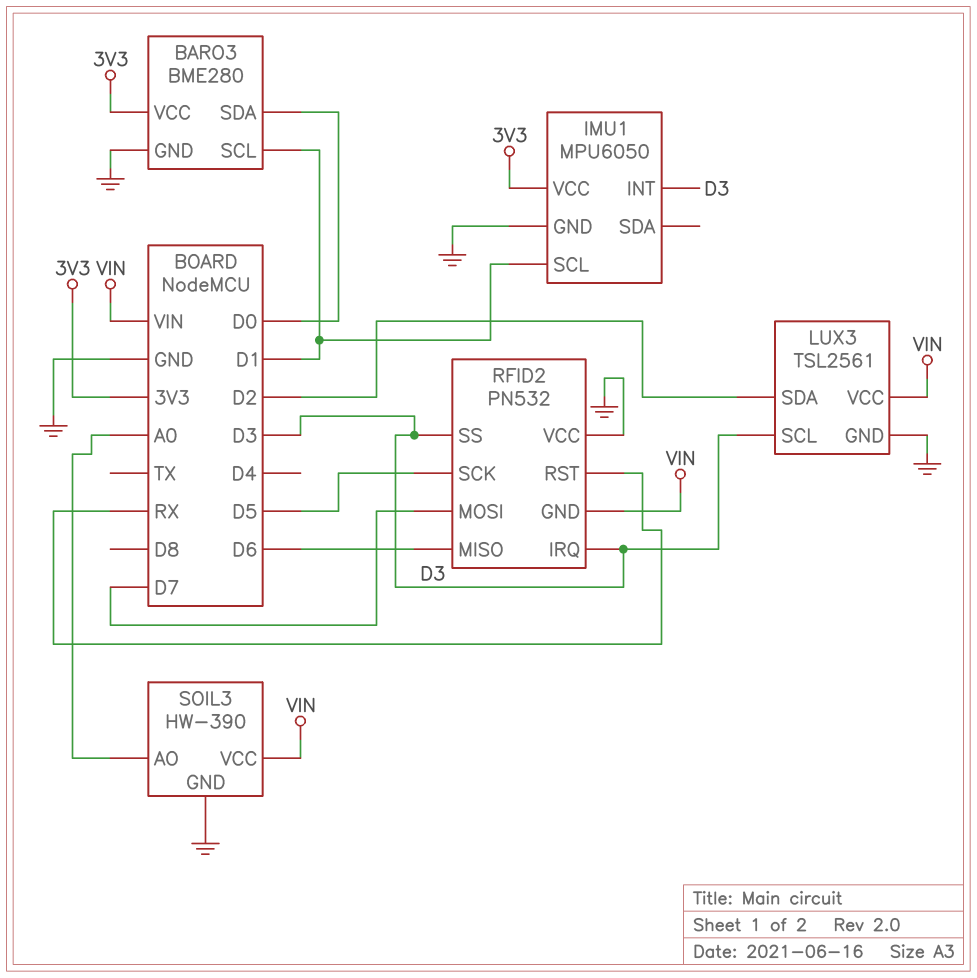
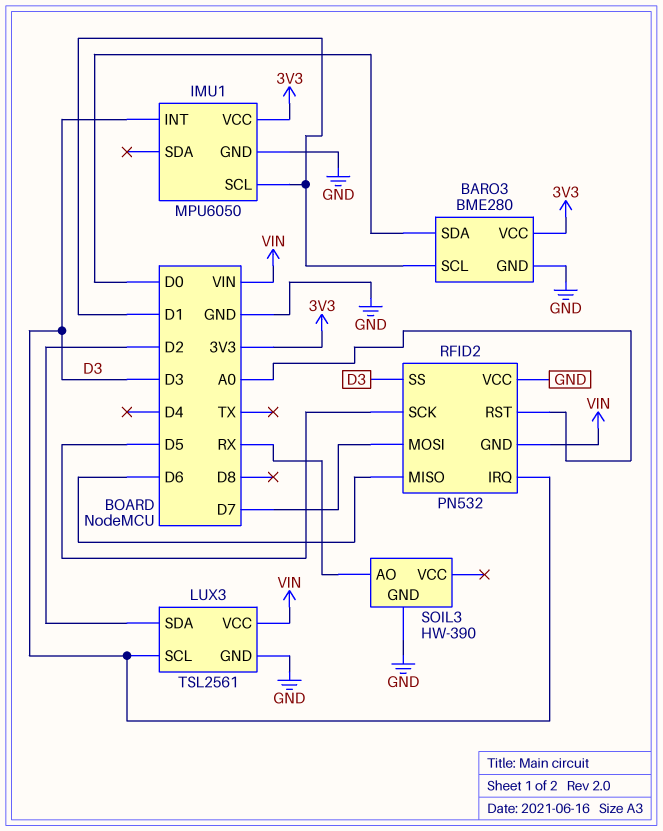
RFID2 pin RST: RX -> A0
SOIL3 pin AO: A0 -> RX
SOIL3 pin VCC: VIN -> none

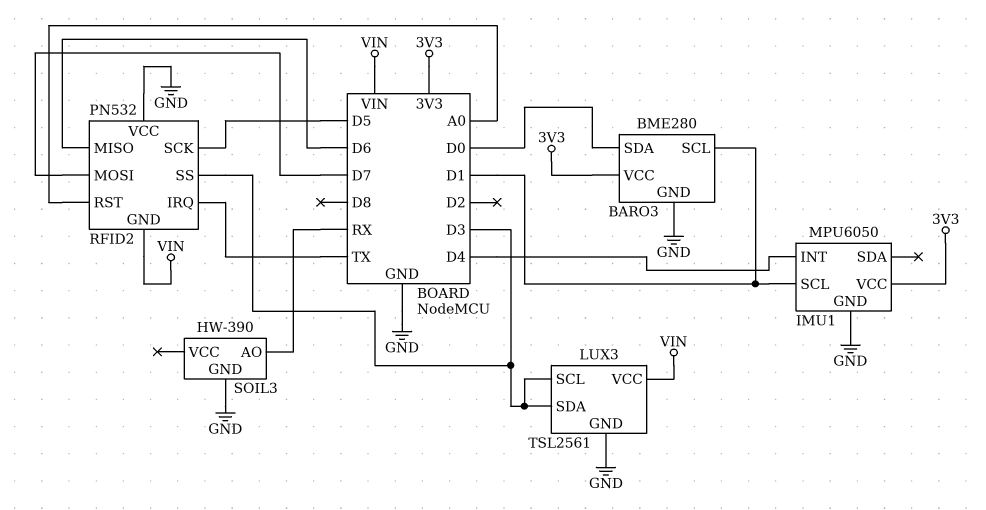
IMU1 pin INT: D3 -> D4
LUX3 pin SDA: D2 -> D3
RFID2 pin IRQ: D3 -> TX

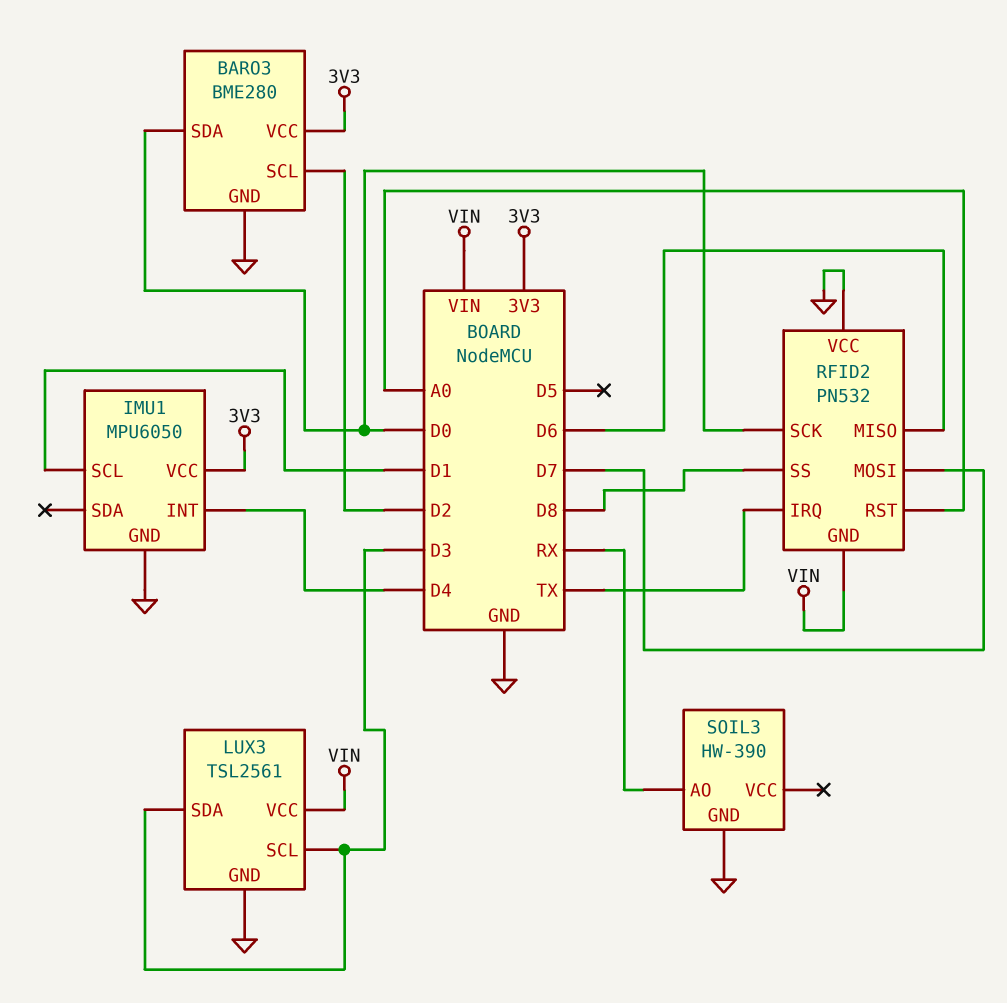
BARO3 pin SCL: D1 -> D2
RFID2 pin SCK: D5 -> D0
RFID2 pin SS: D3 -> D8

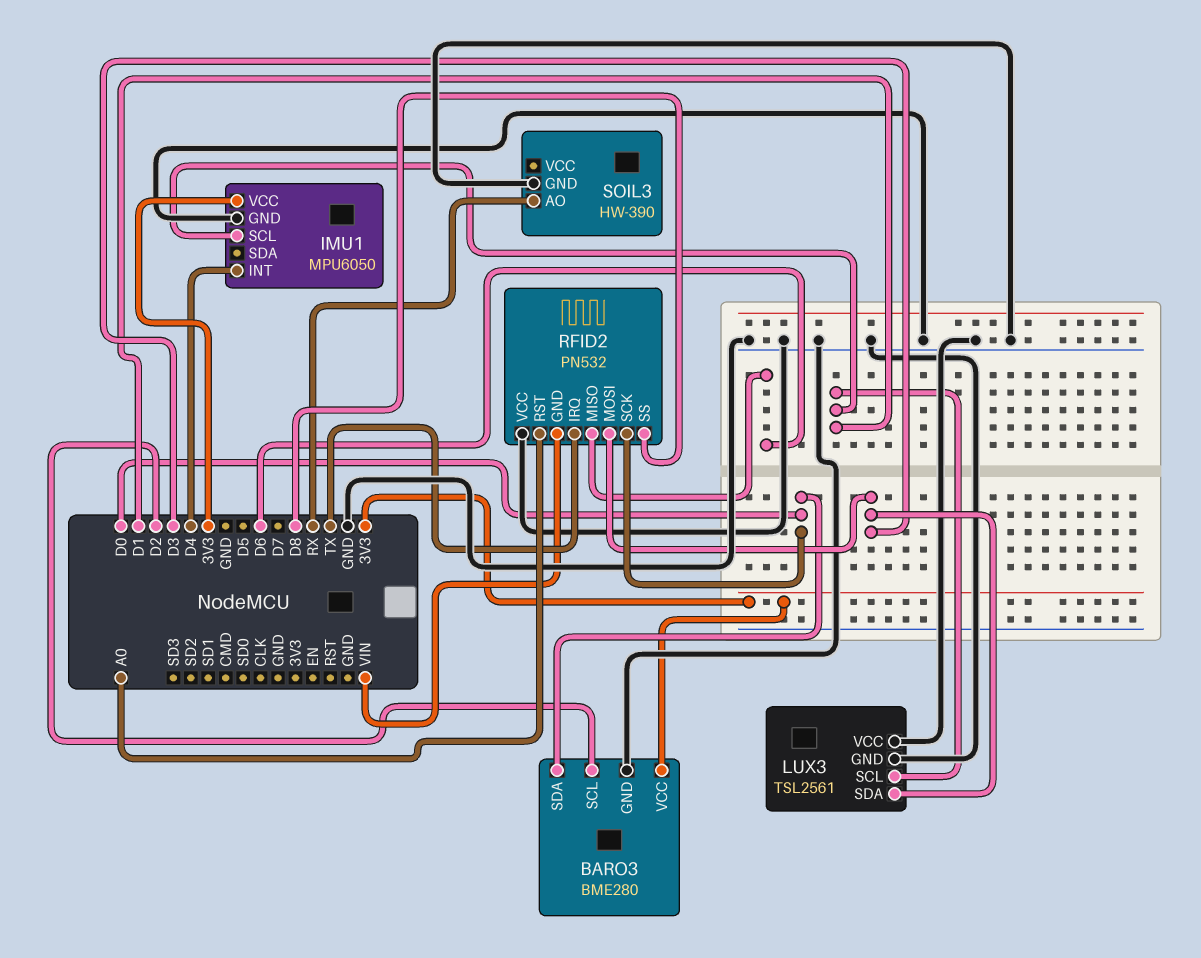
LUX3 pin SCL: D3 -> D1
LUX3 pin VCC: VIN -> GND
RFID2 pin MOSI: D7 -> D3

